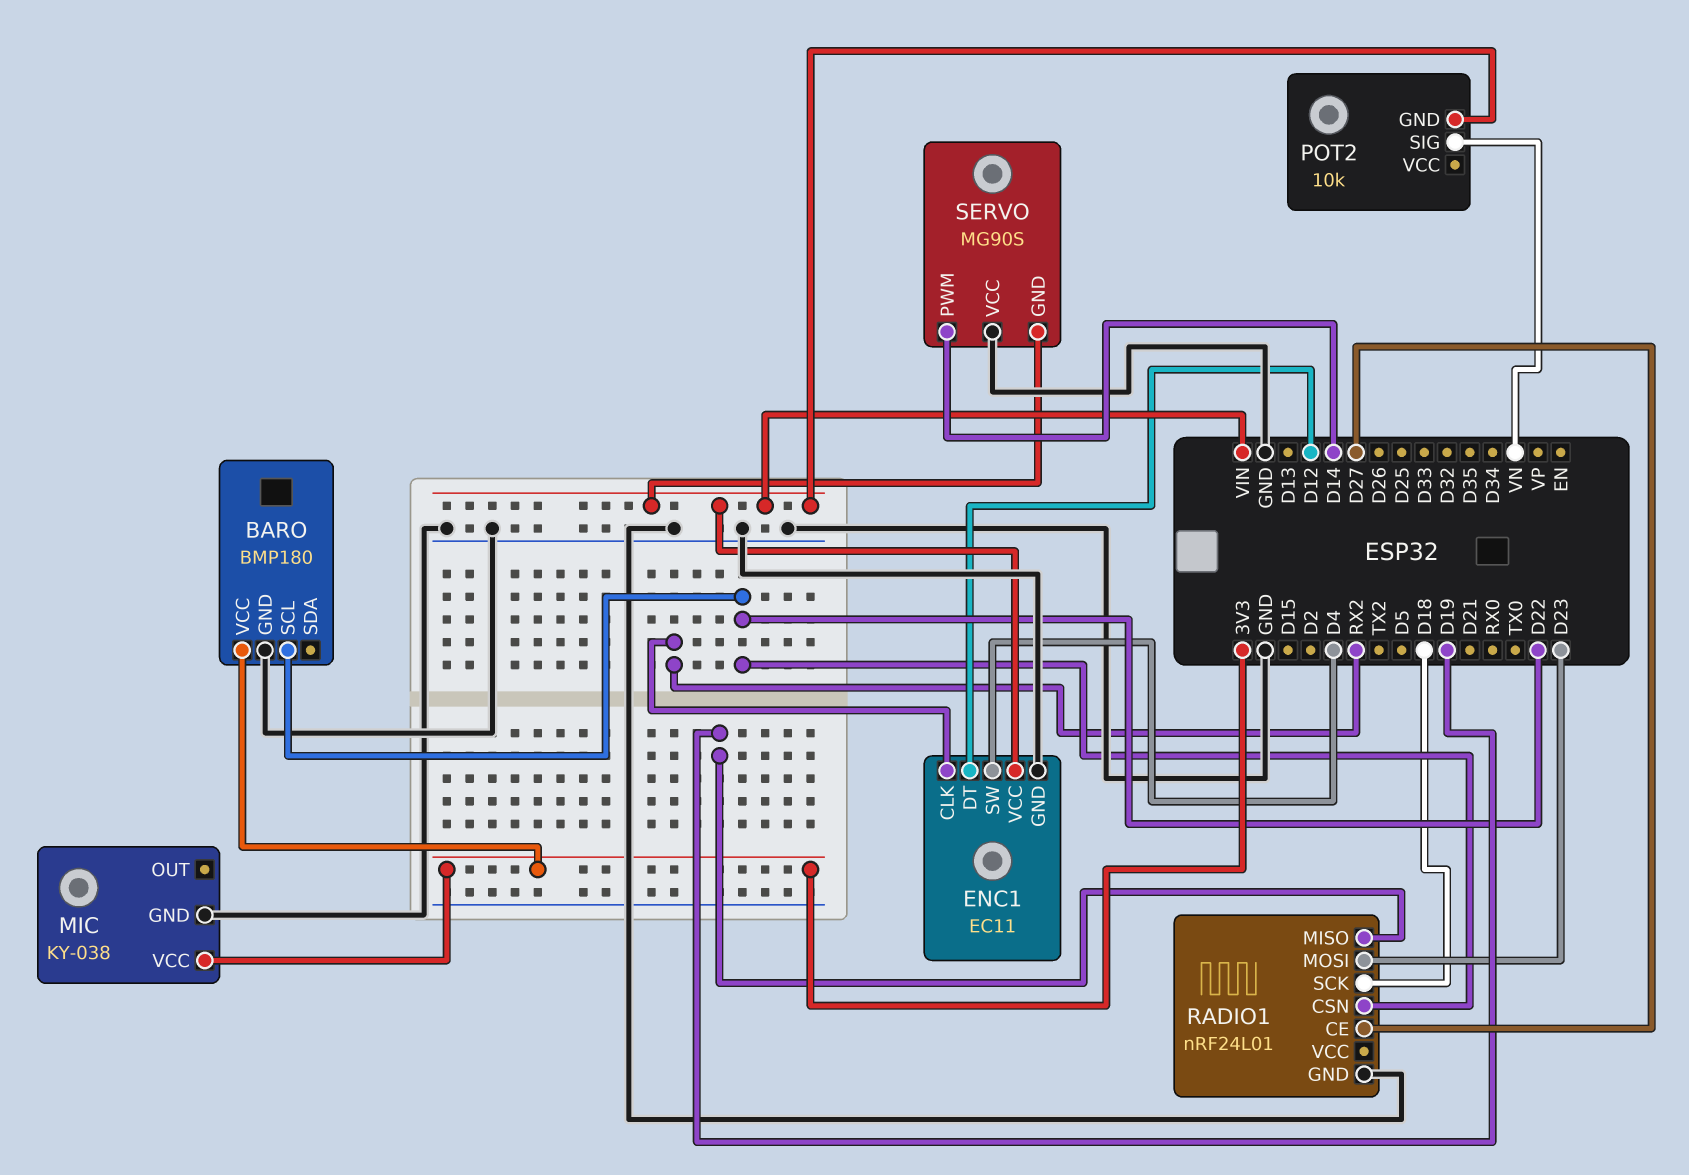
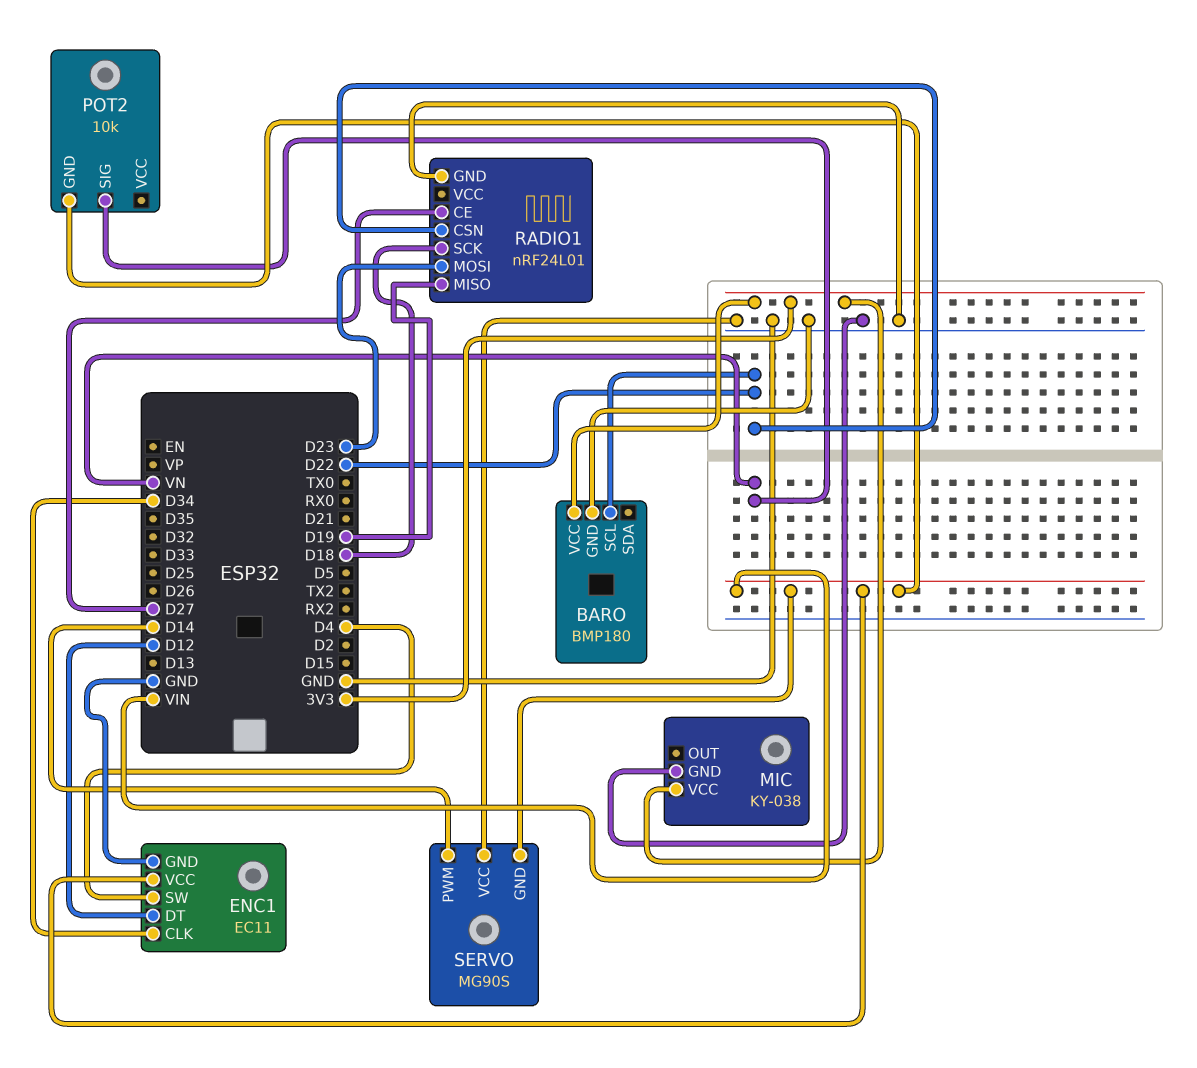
ENC1 pin CLK: RX2 -> D34

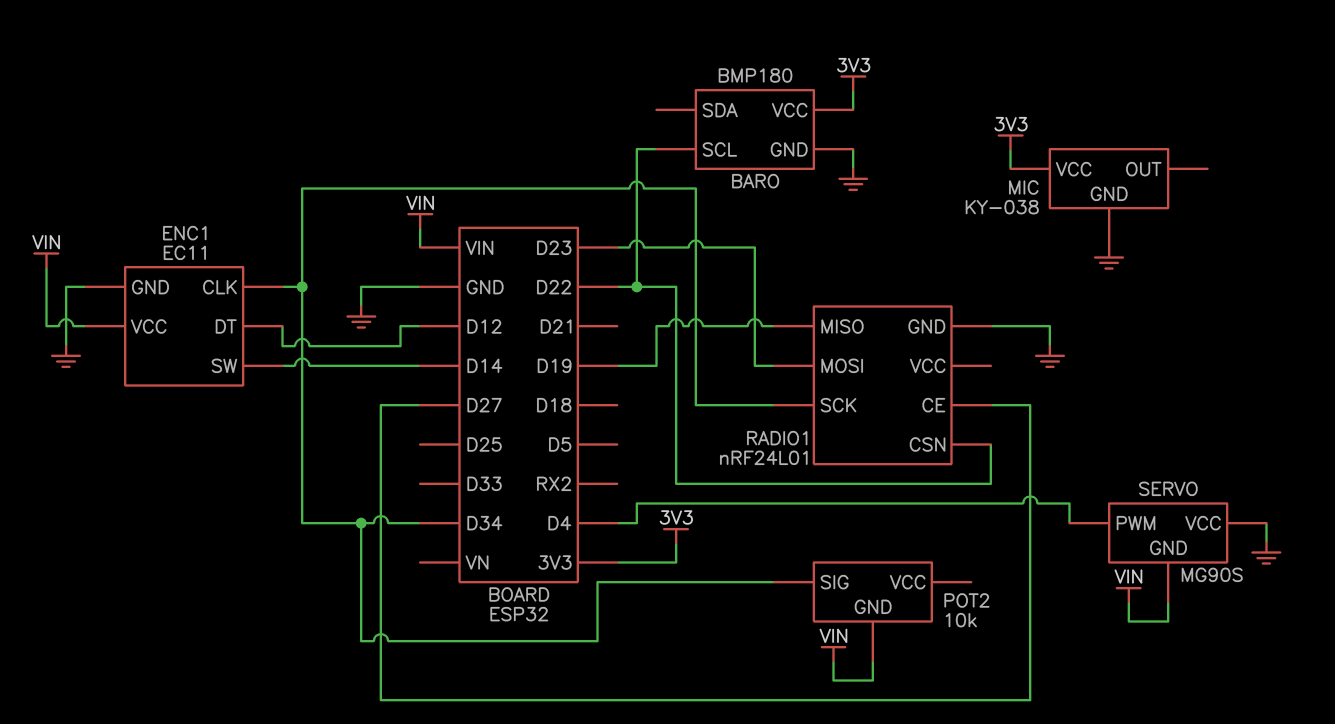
ENC1 pin SW: D4 -> D14
POT2 pin SIG: VN -> D34
RADIO1 pin SCK: D18 -> D34
SERVO pin PWM: D14 -> D4

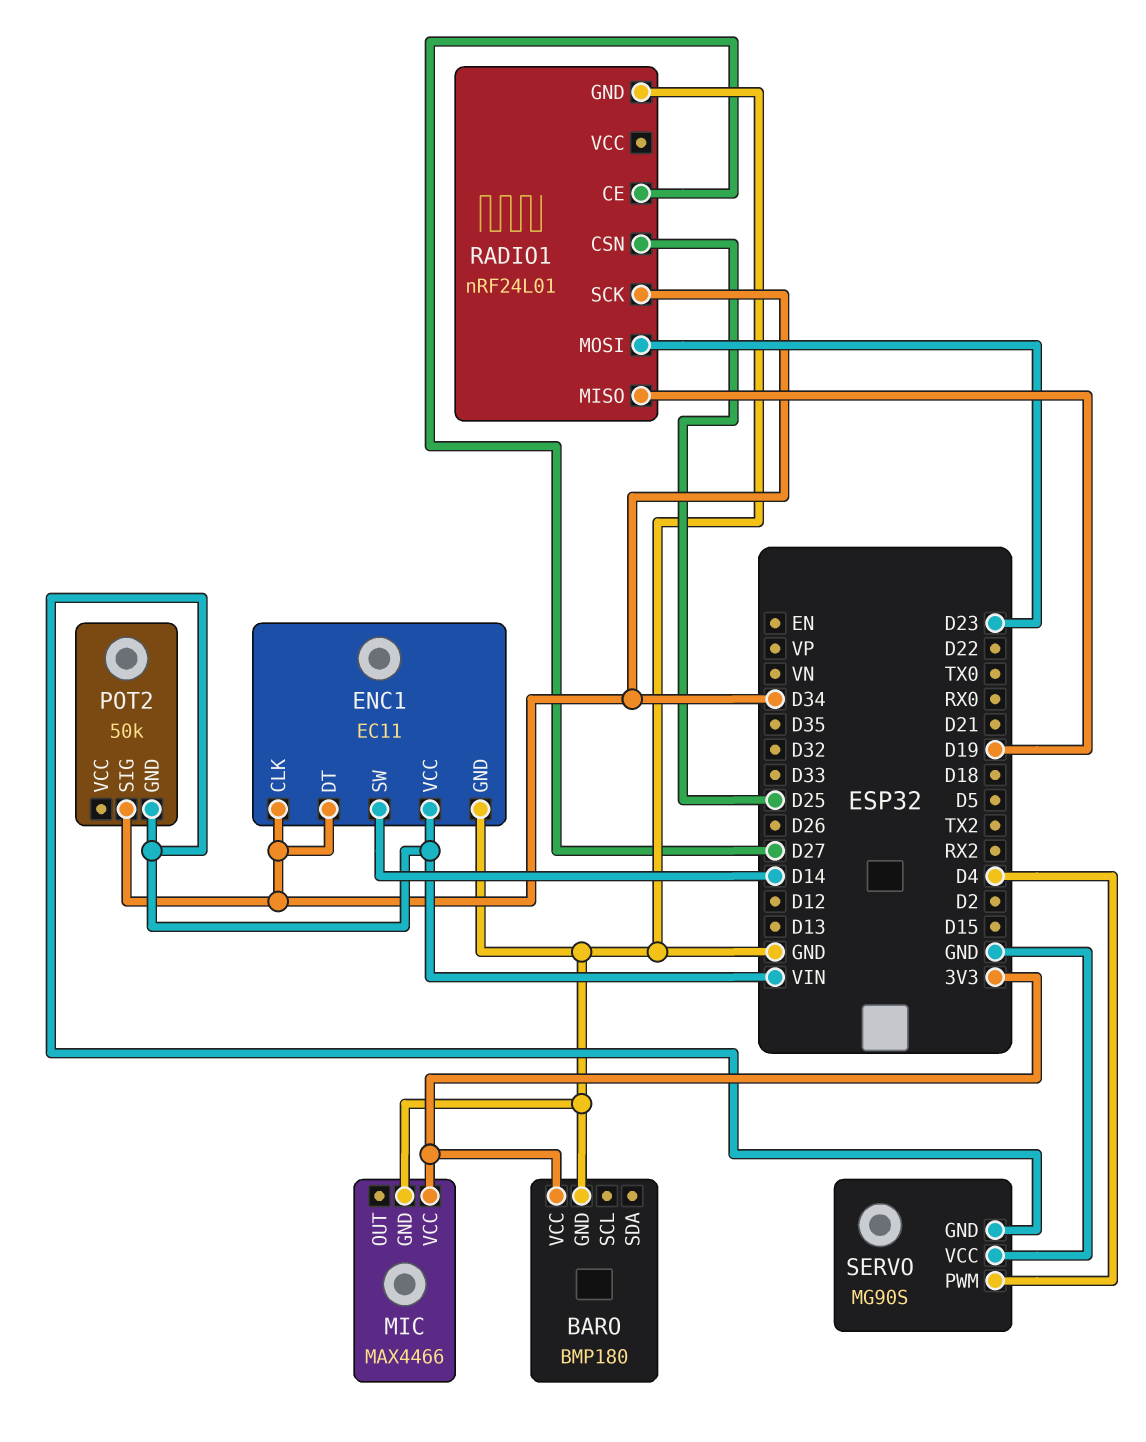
BARO pin SCL: D22 -> none
ENC1 pin DT: D12 -> D34
MIC: KY-038 -> MAX4466
POT2: 10k -> 50k
RADIO1 pin CSN: D22 -> D25

